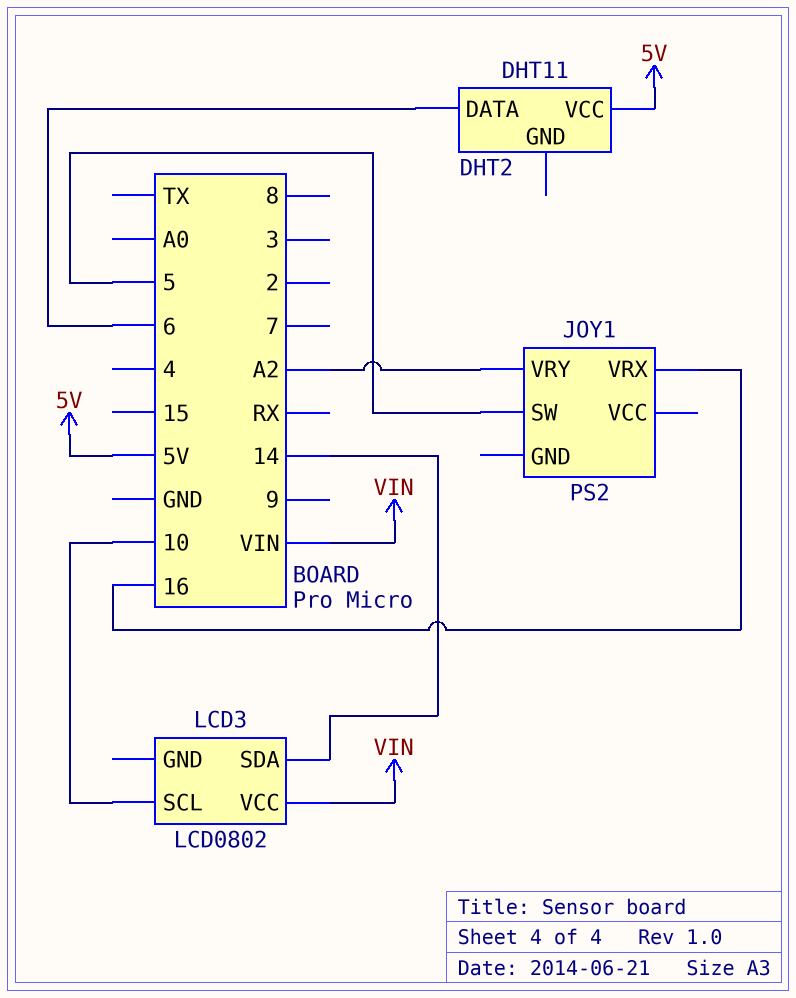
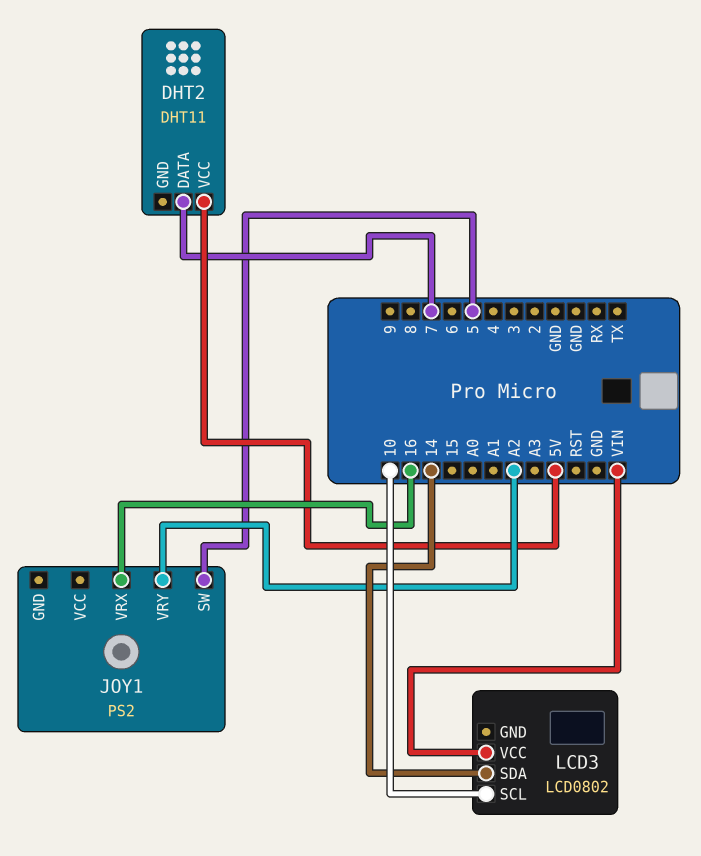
DHT2 pin DATA: 6 -> 7

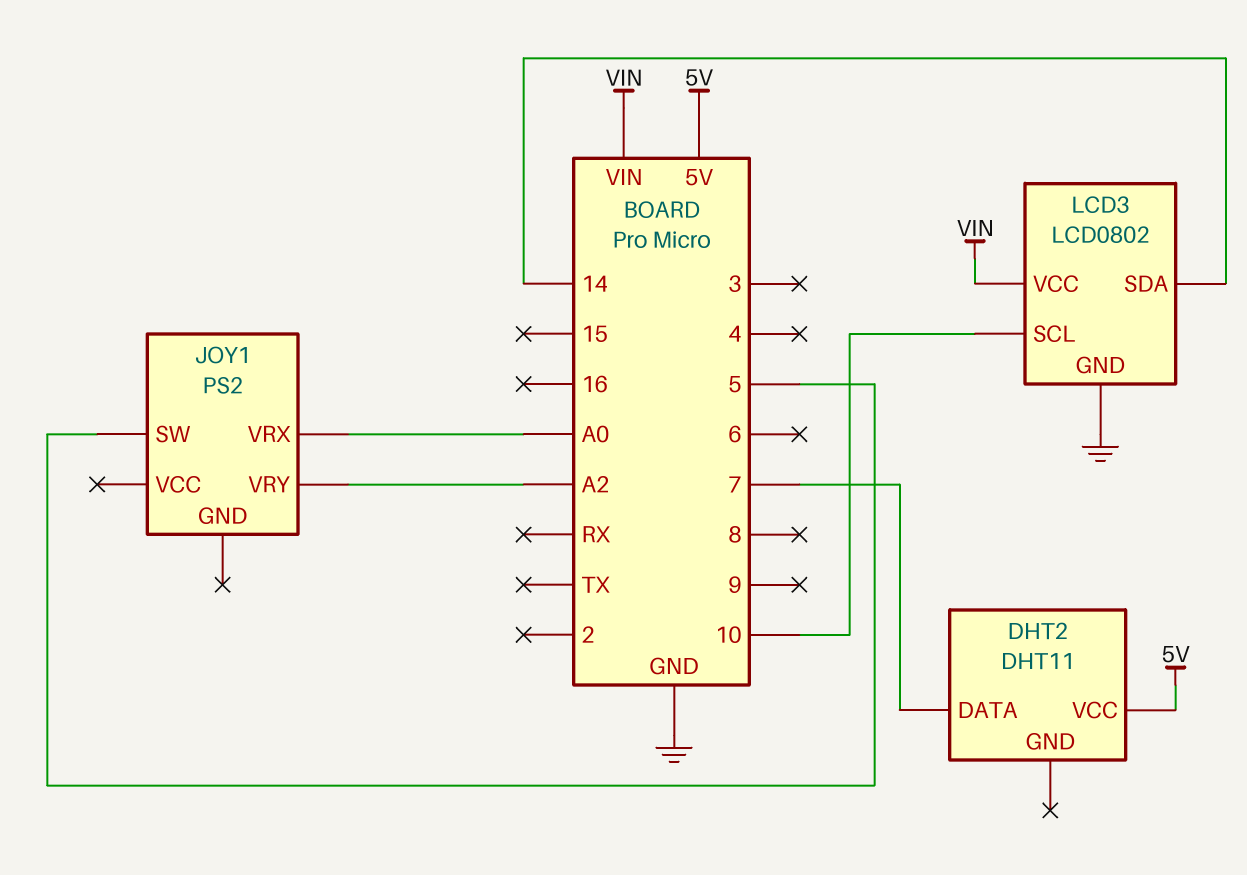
JOY1 pin VRX: 16 -> A0
LCD3 pin GND: none -> GND

